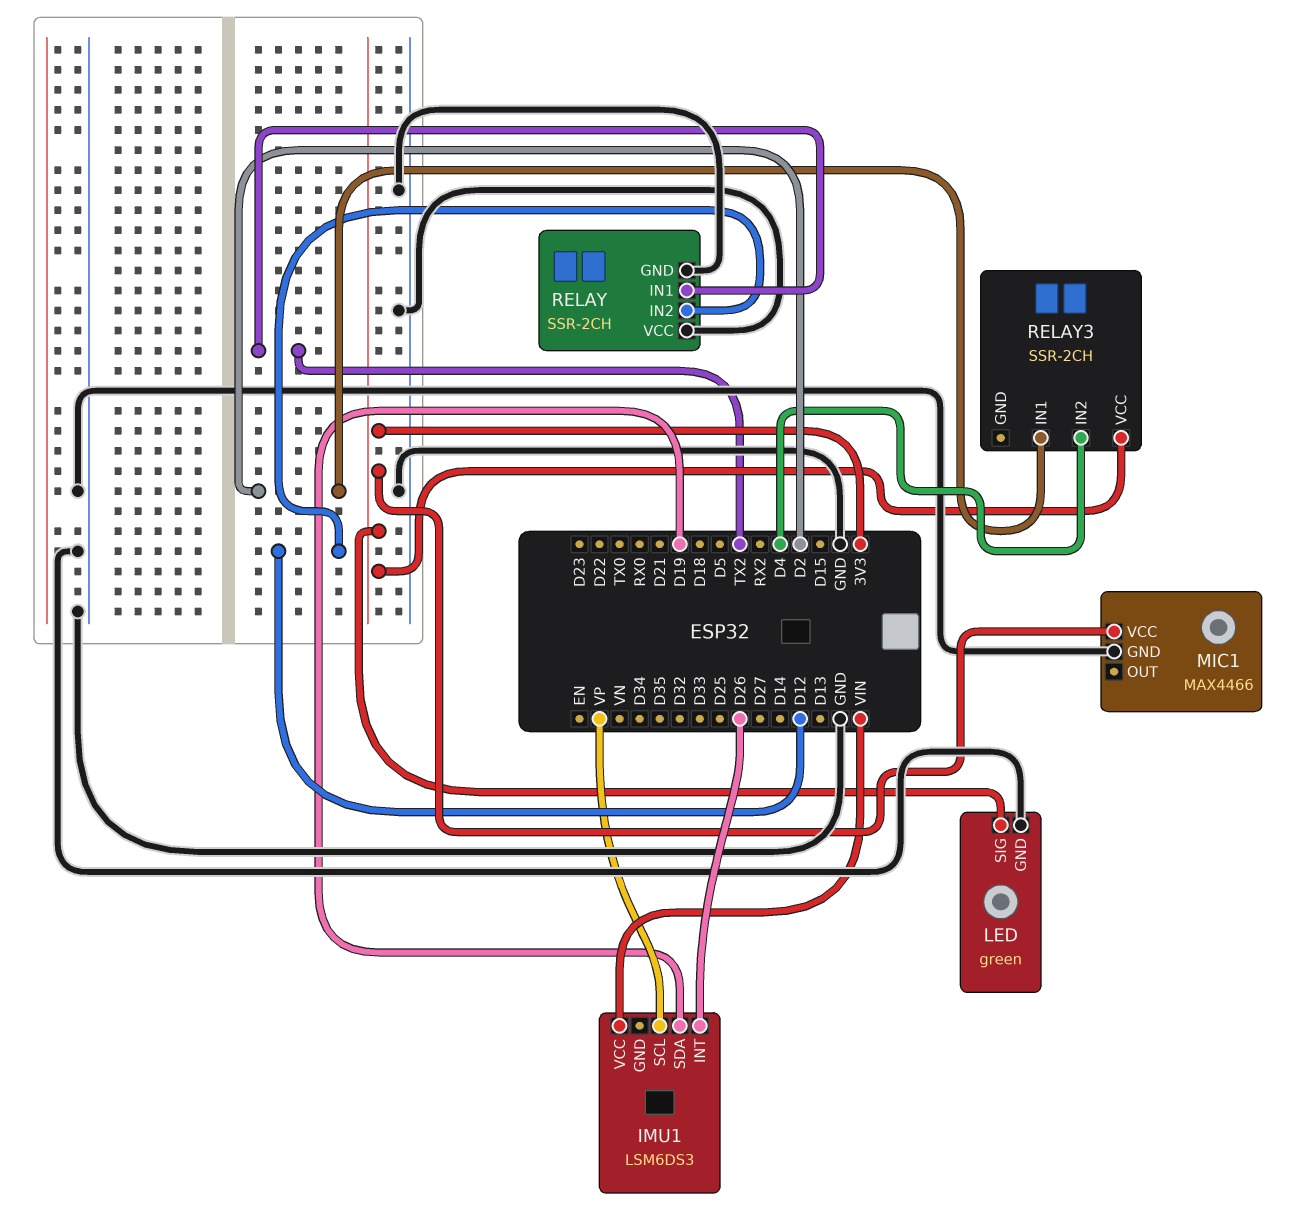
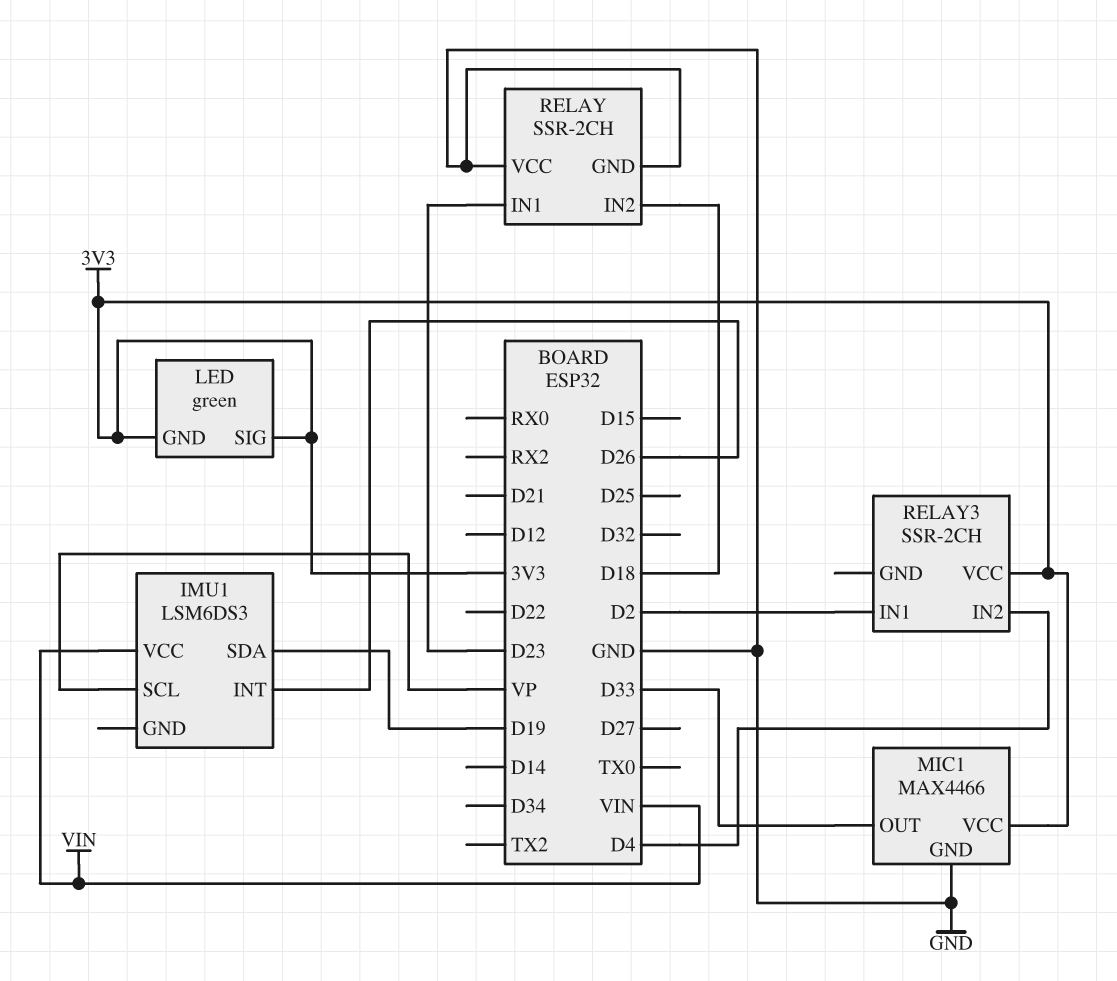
LED pin GND: GND -> 3V3
MIC1 pin OUT: none -> D33
RELAY pin IN1: TX2 -> D23
RELAY pin IN2: D12 -> D18

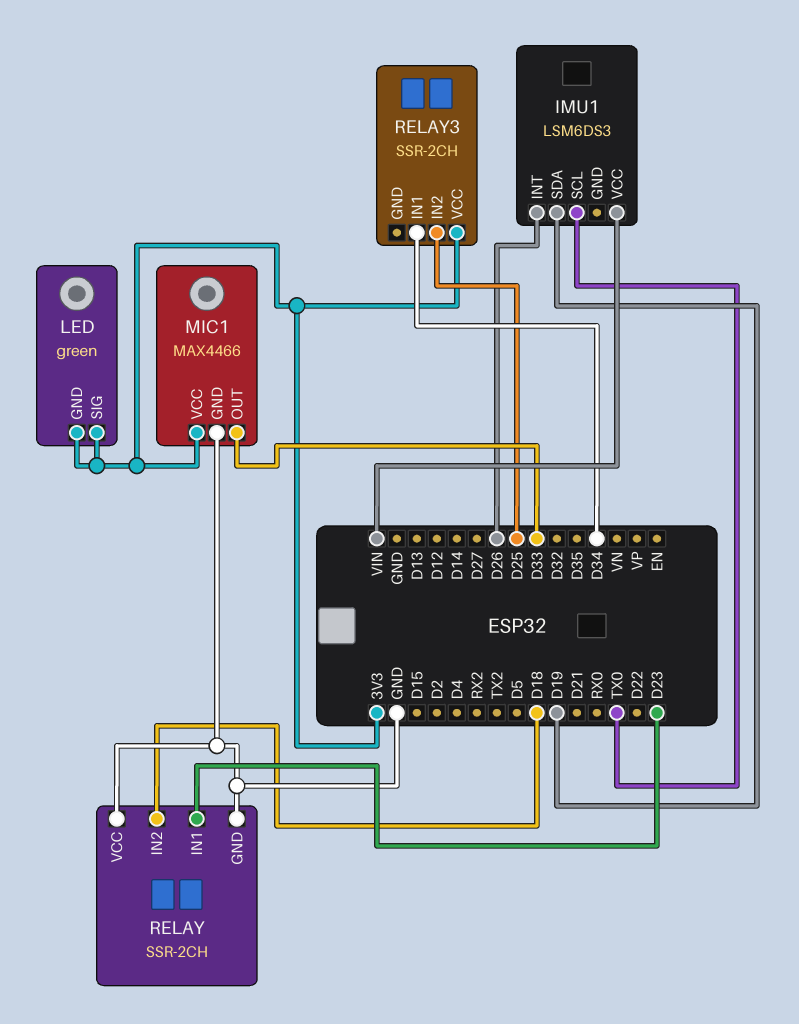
IMU1 pin SCL: VP -> TX0
RELAY3 pin IN1: D2 -> D34
RELAY3 pin IN2: D4 -> D25

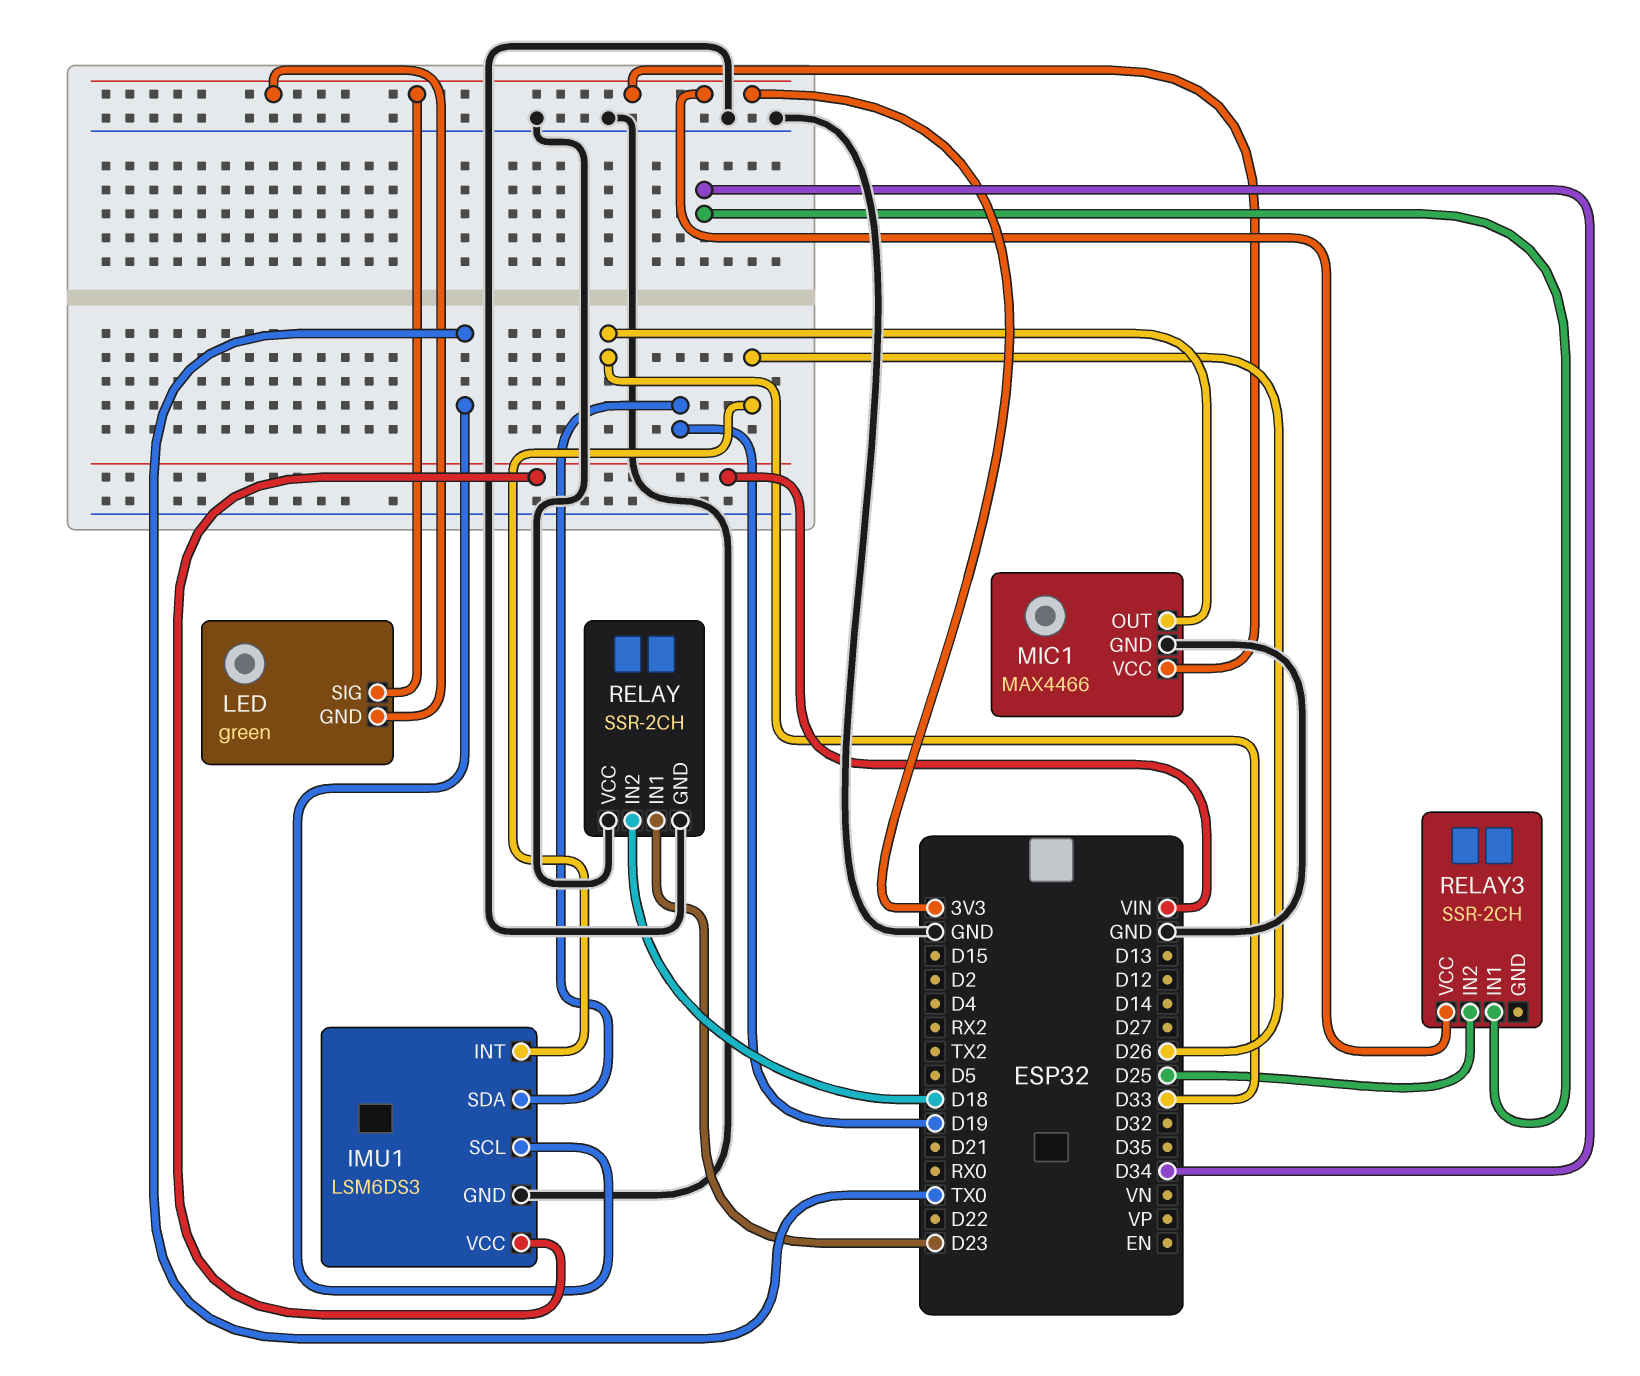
IMU1 pin GND: none -> GND

